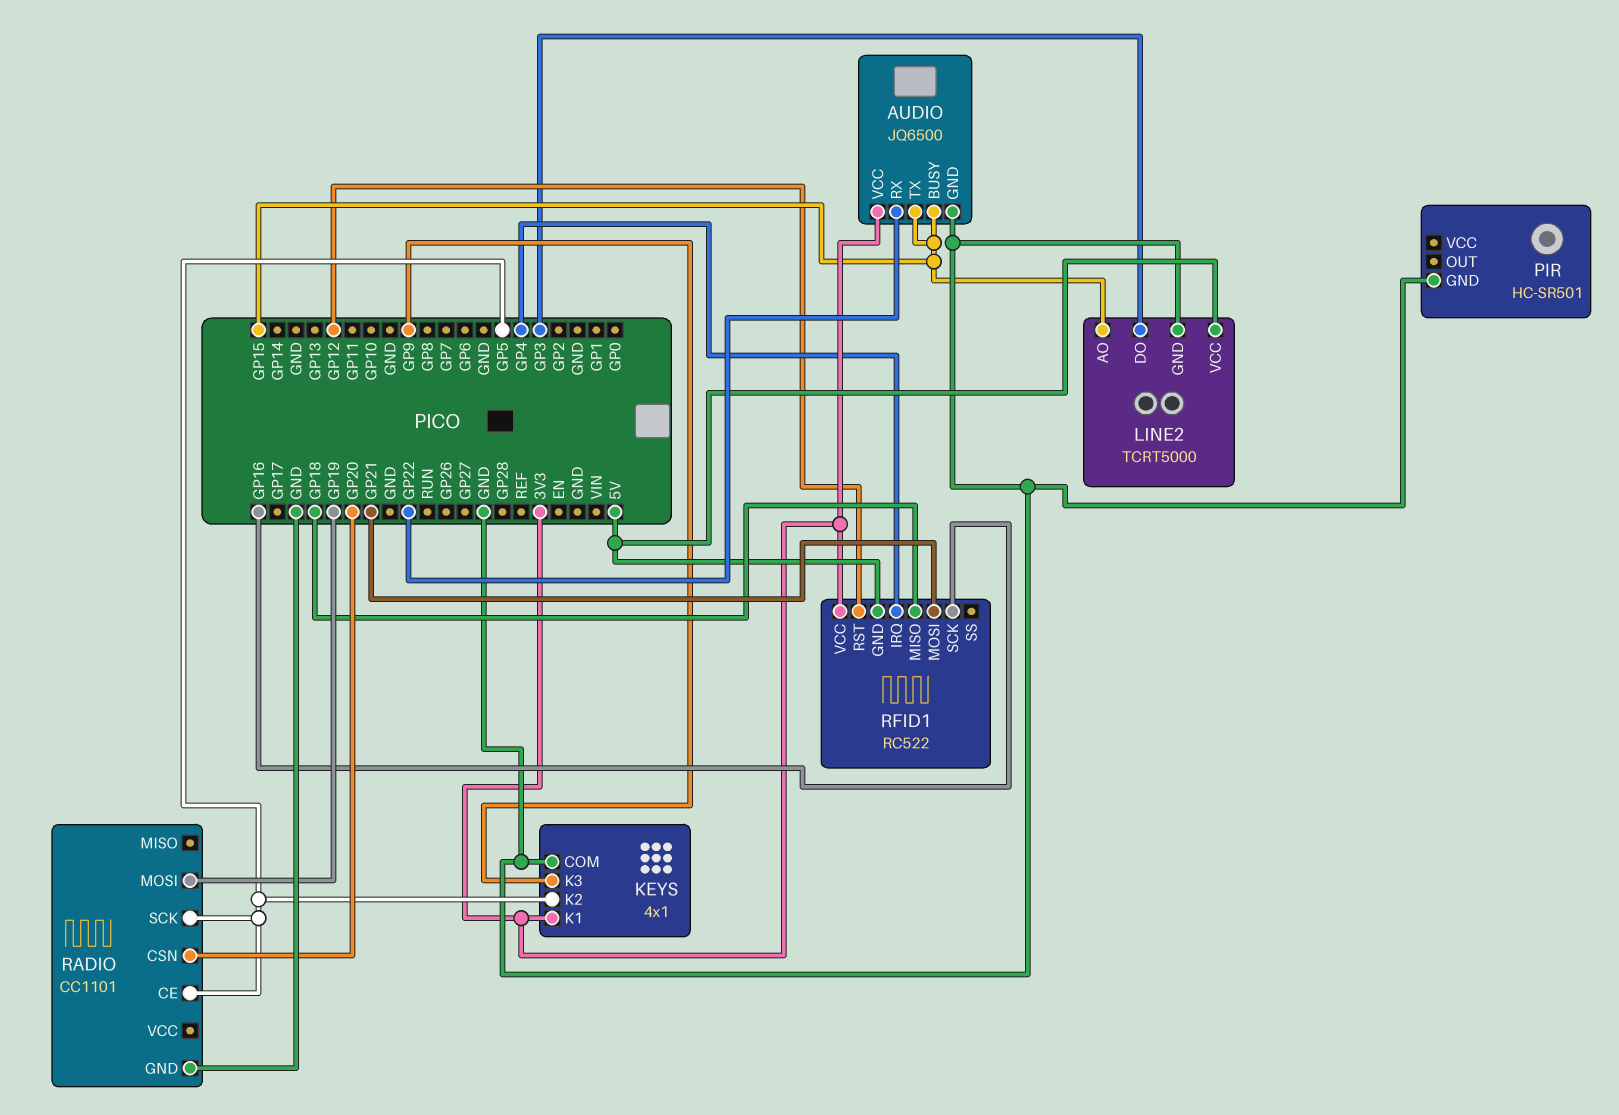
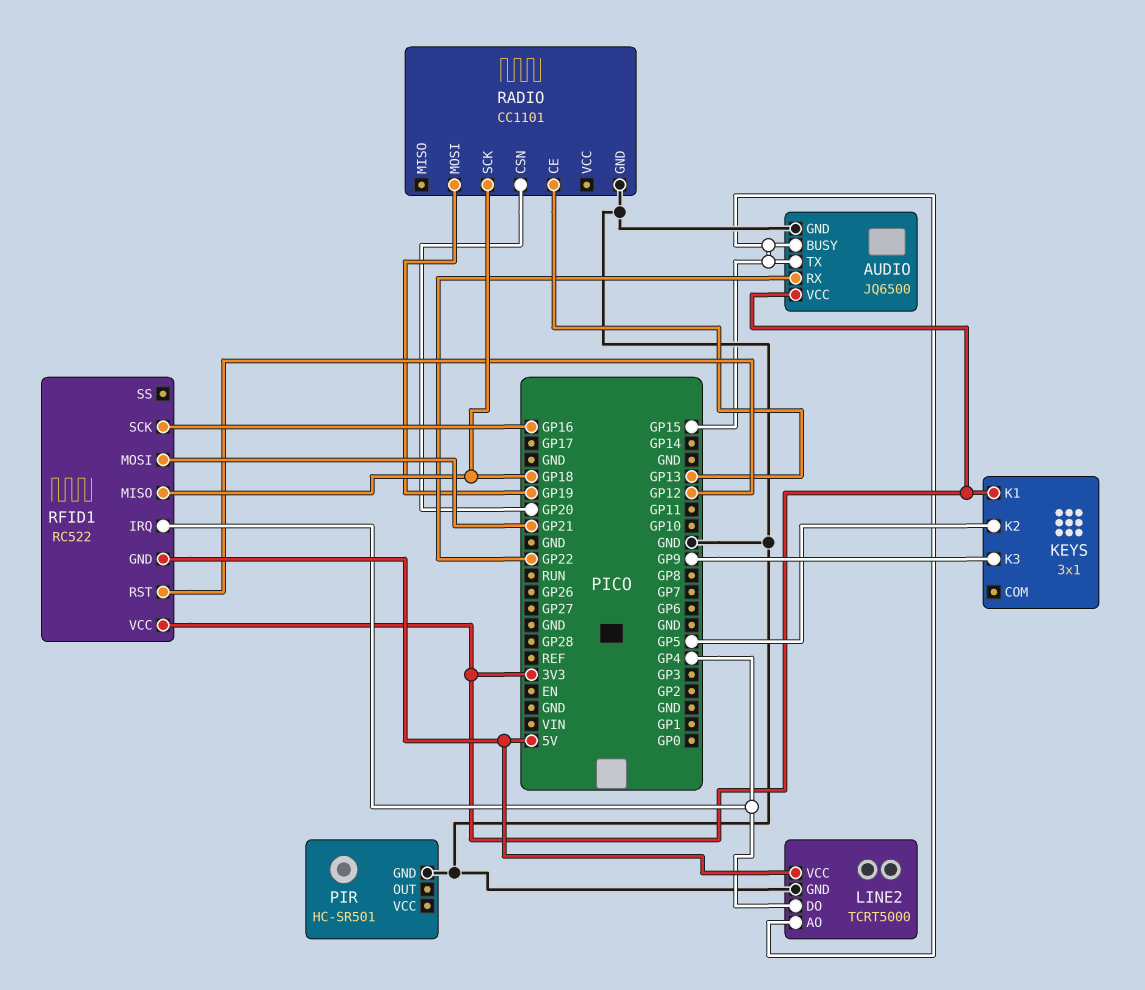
KEYS: 4x1 -> 3x1
KEYS pin COM: GND -> none
LINE2 pin DO: GP3 -> GP4
RADIO pin CE: GP5 -> GP13
RADIO pin SCK: GP5 -> GP18

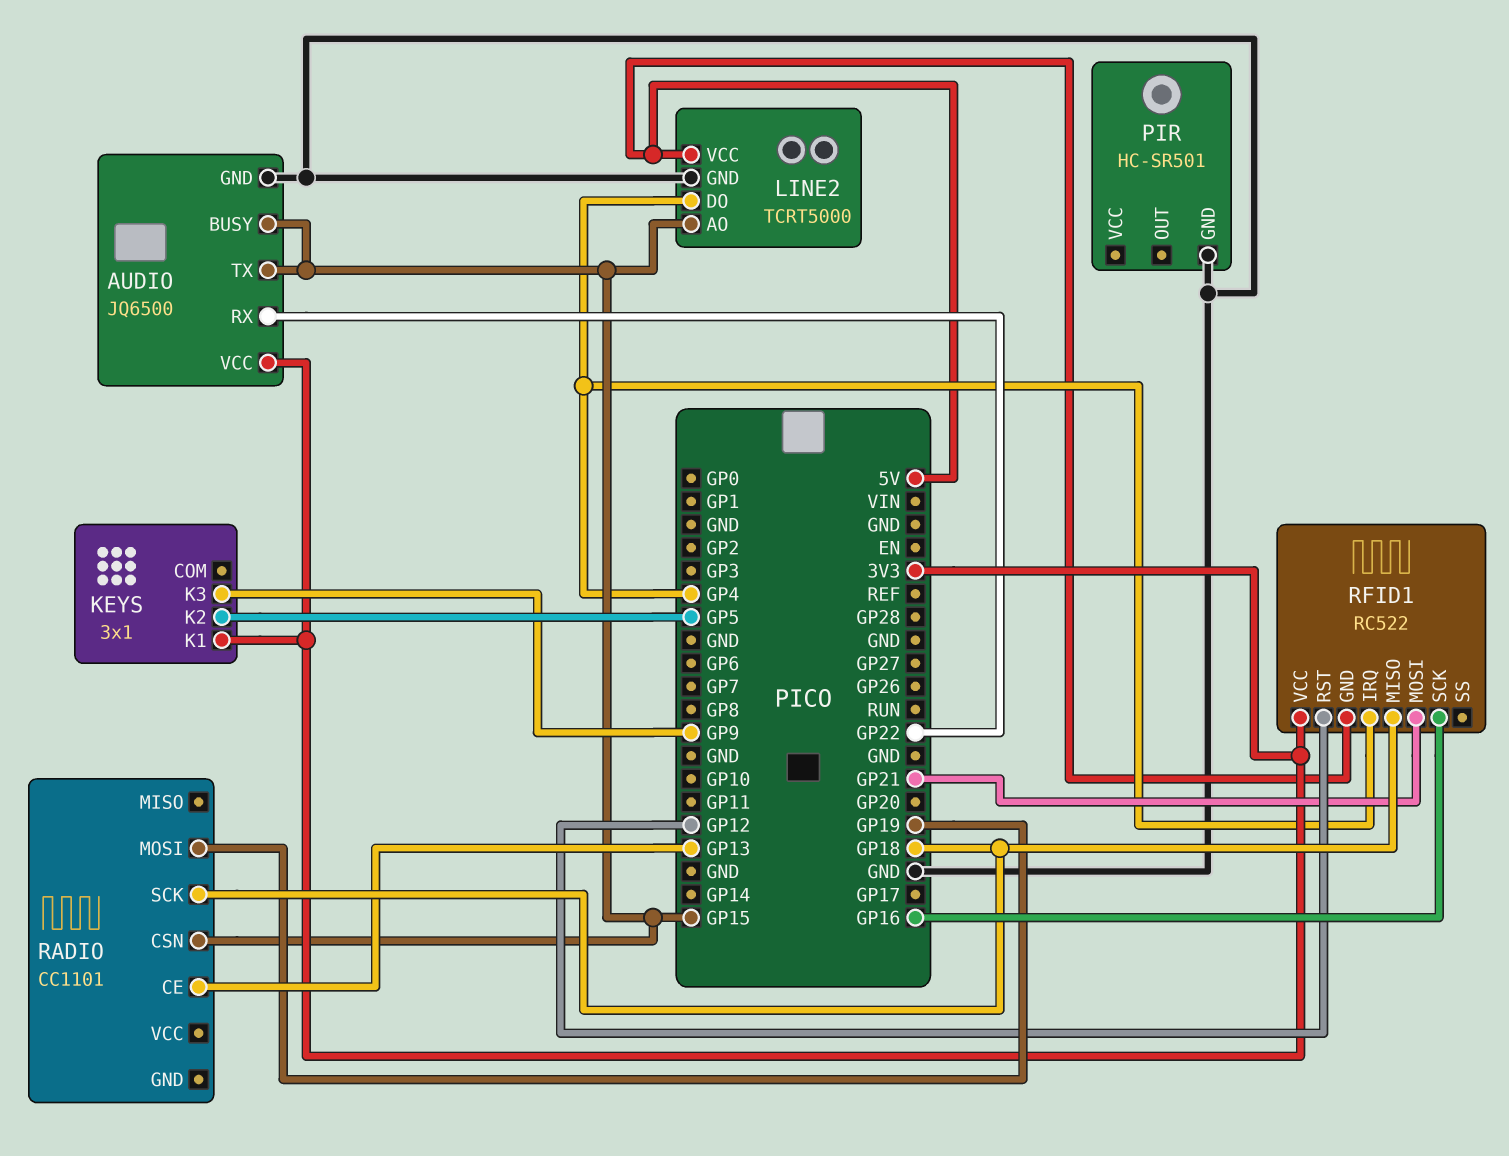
RADIO pin CSN: GP20 -> GP15
RADIO pin GND: GND -> none

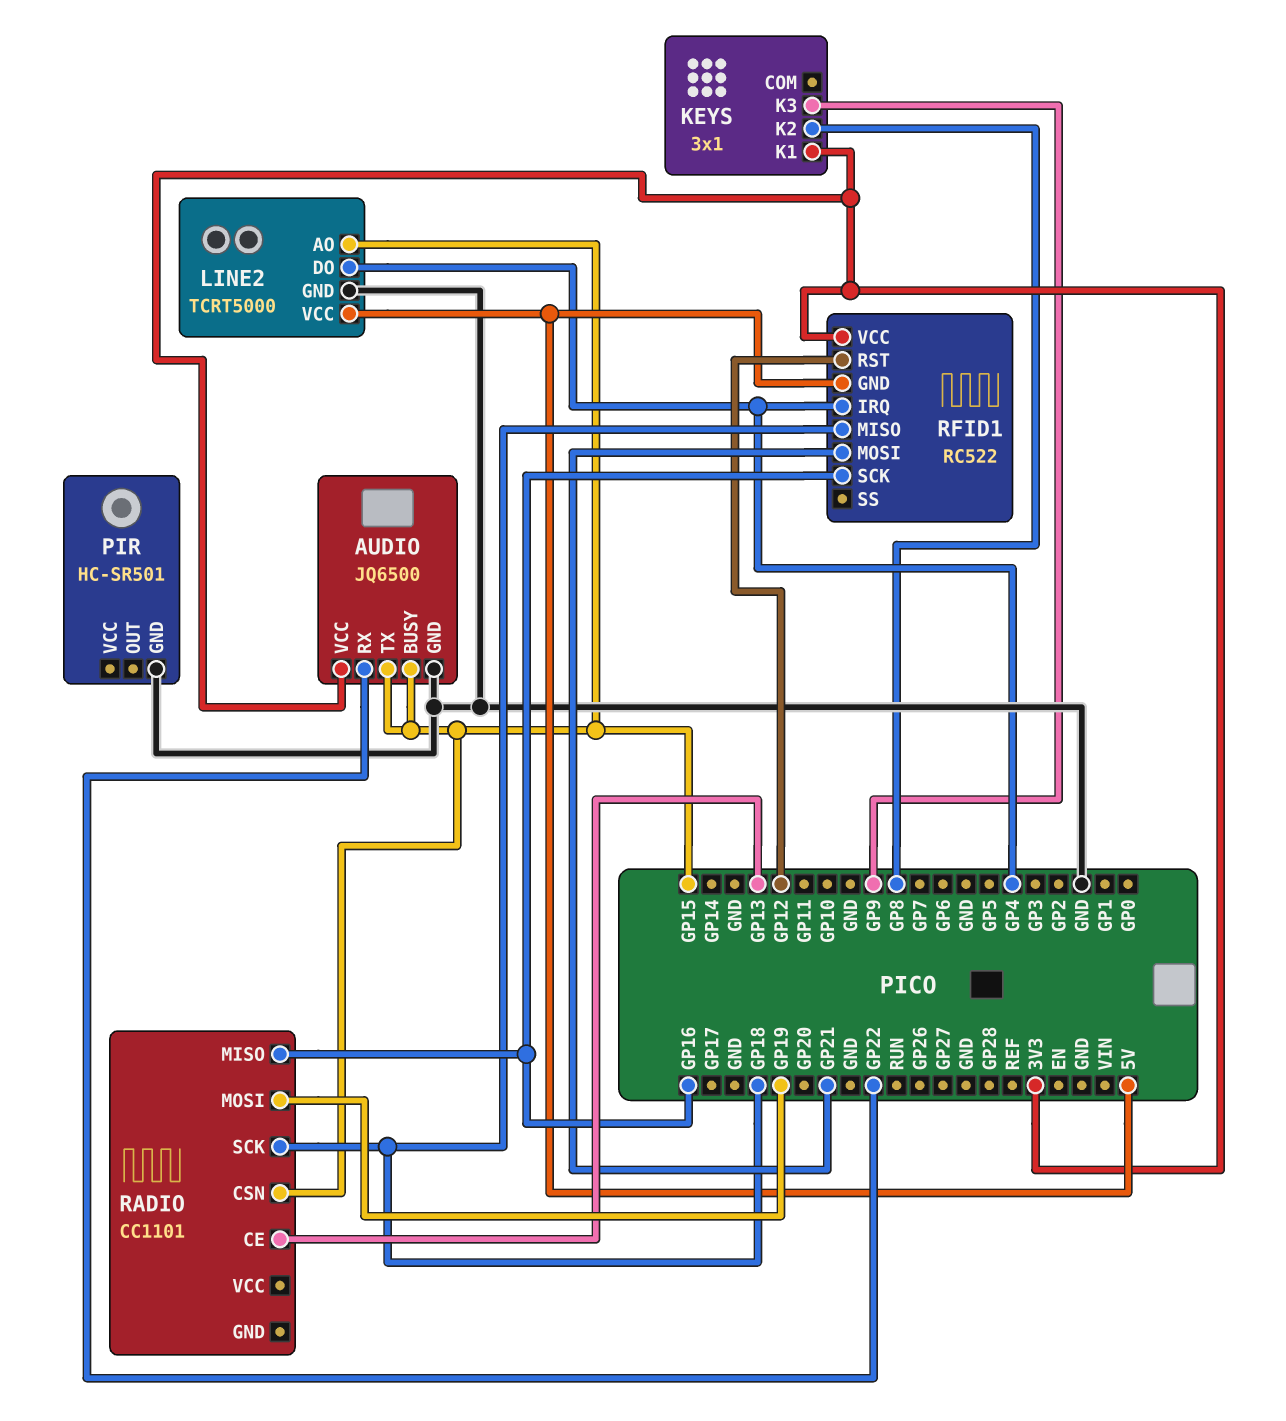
KEYS pin K2: GP5 -> GP8
RADIO pin MISO: none -> GP16

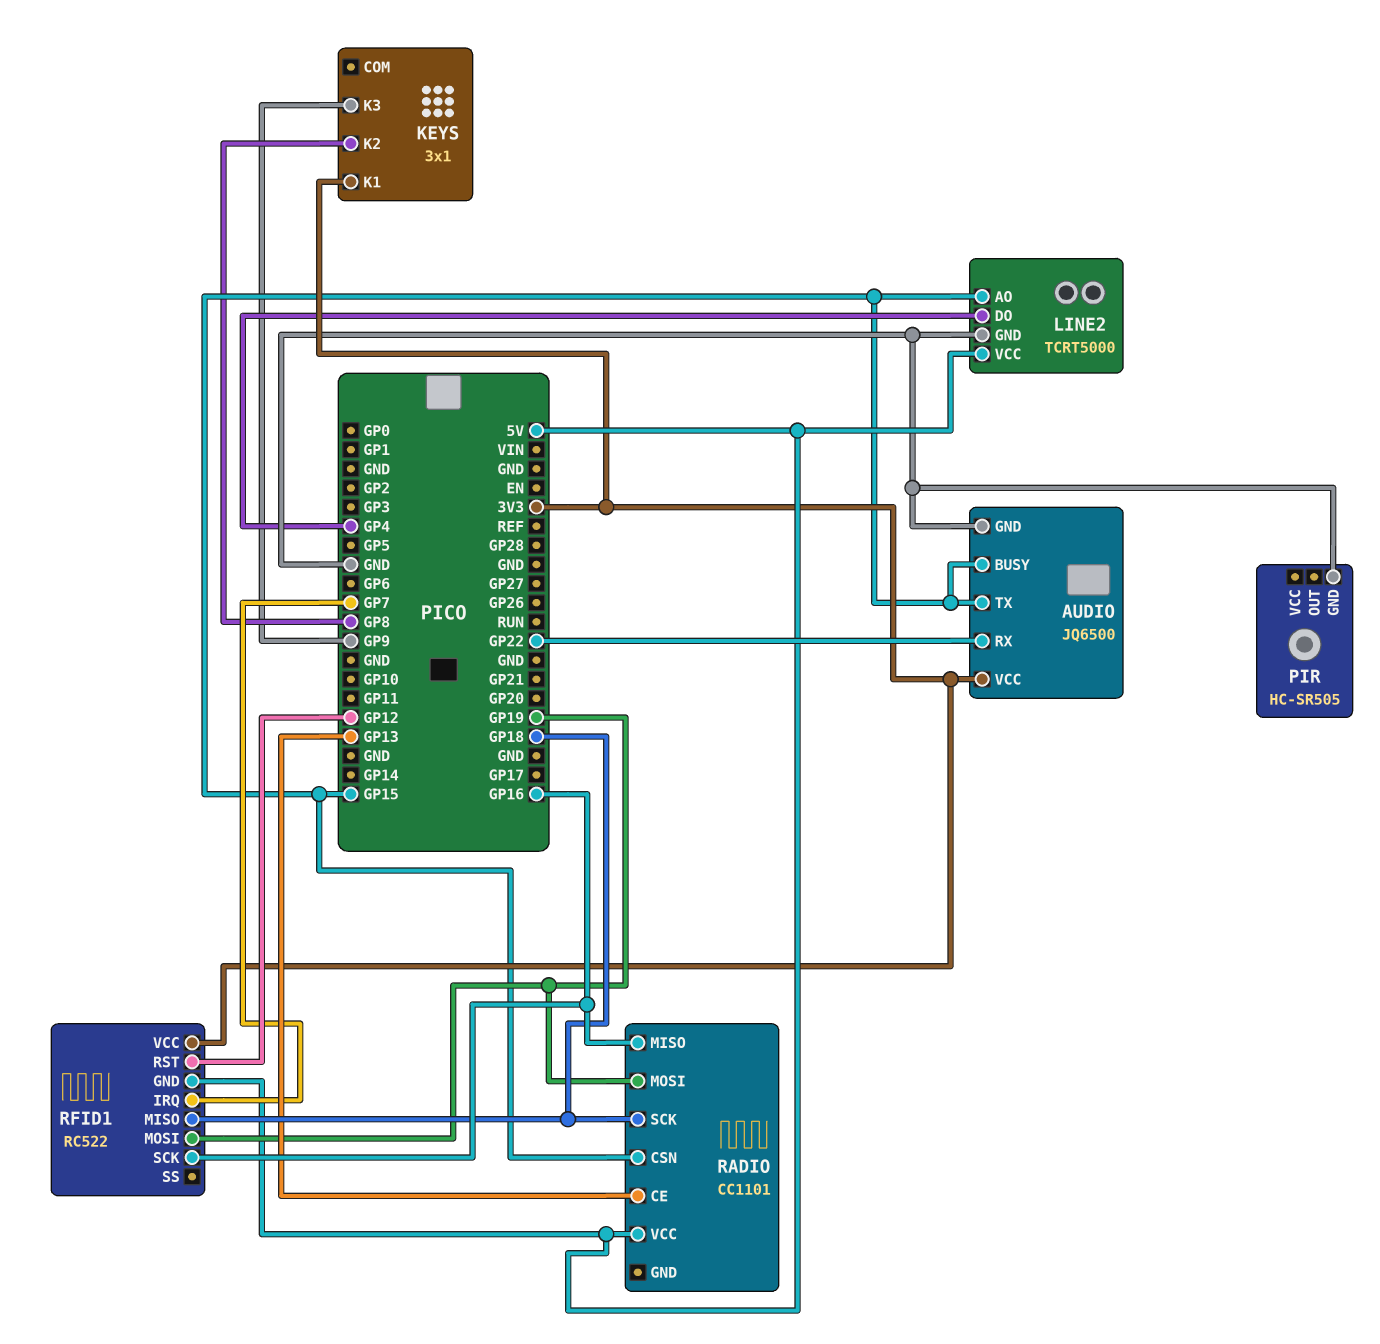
PIR: HC-SR501 -> HC-SR505
RADIO pin VCC: none -> 5V
RFID1 pin IRQ: GP4 -> GP7
RFID1 pin MOSI: GP21 -> GP19

